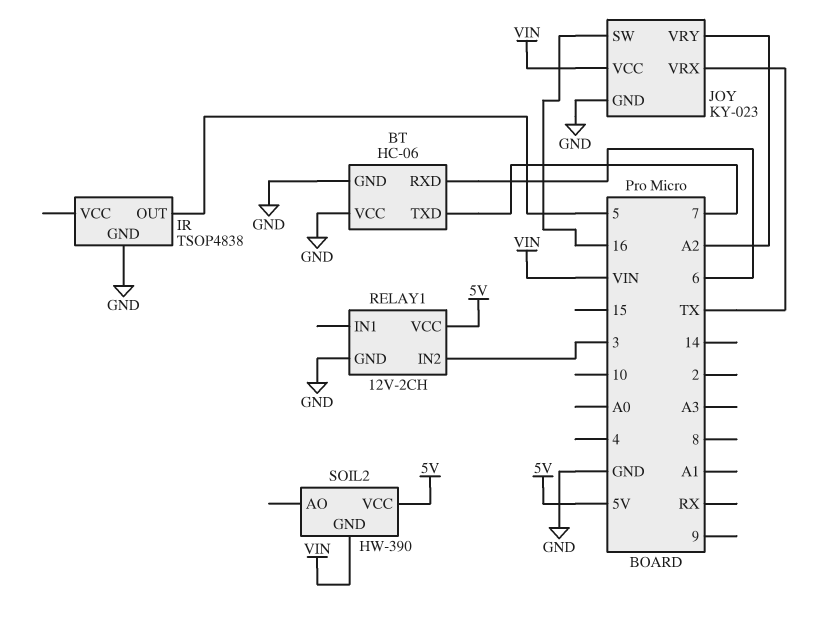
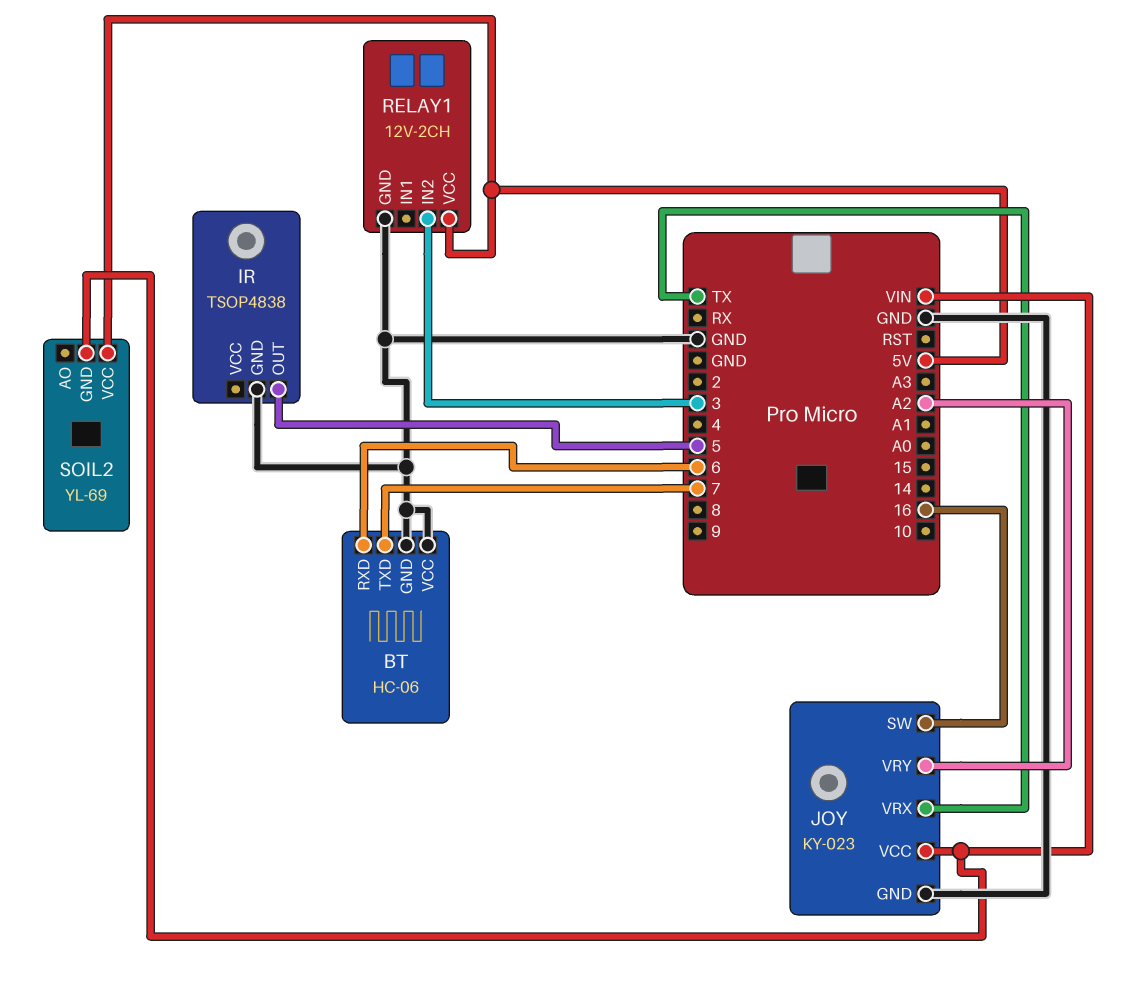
SOIL2: HW-390 -> YL-69

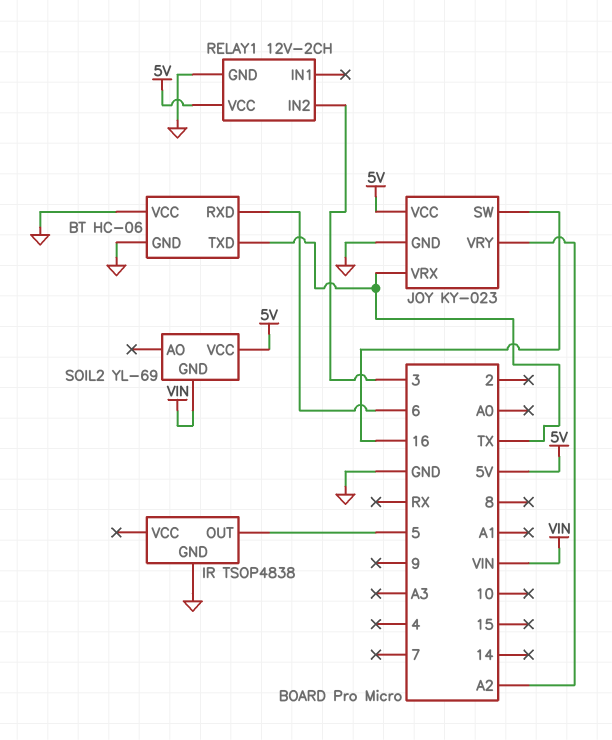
BT pin TXD: 7 -> TX
JOY pin VCC: VIN -> 5V

